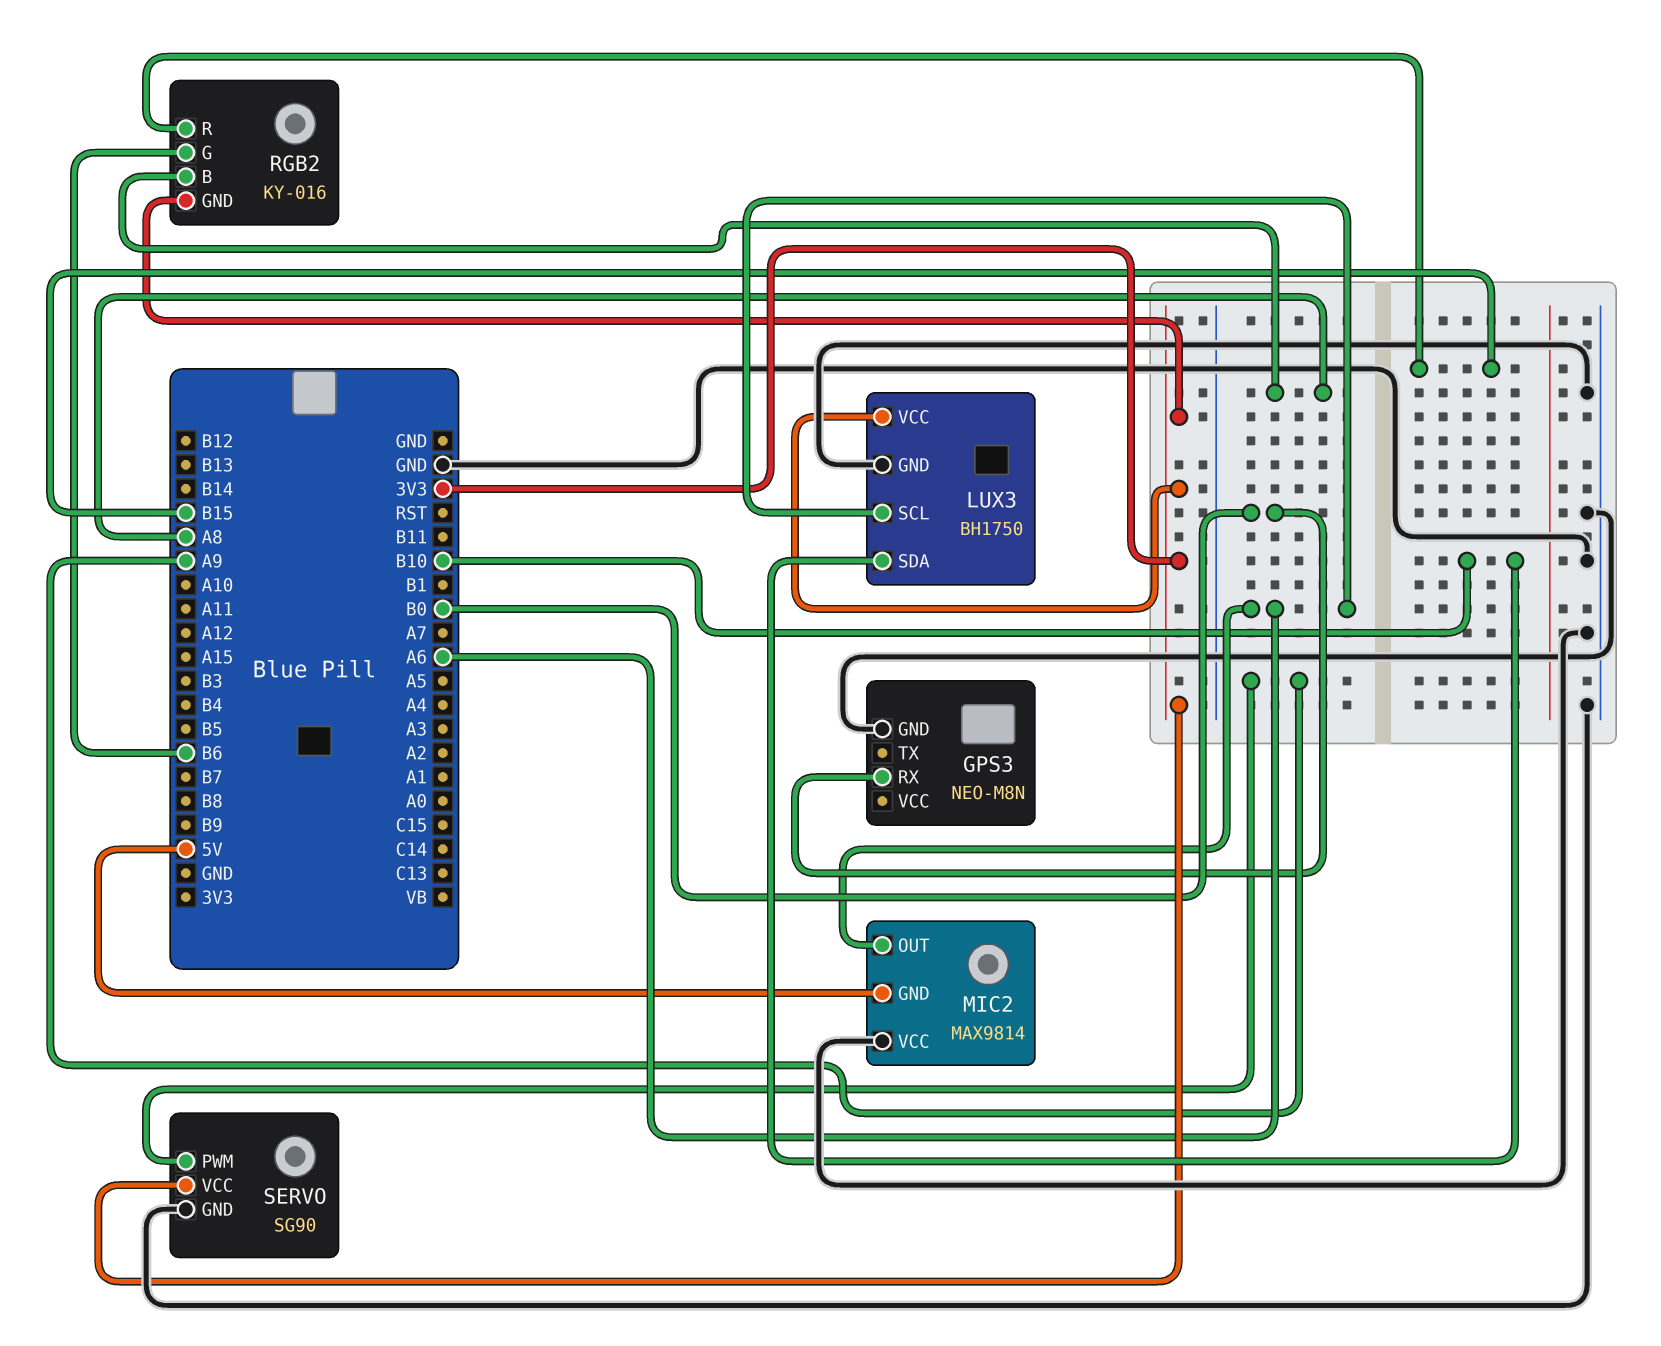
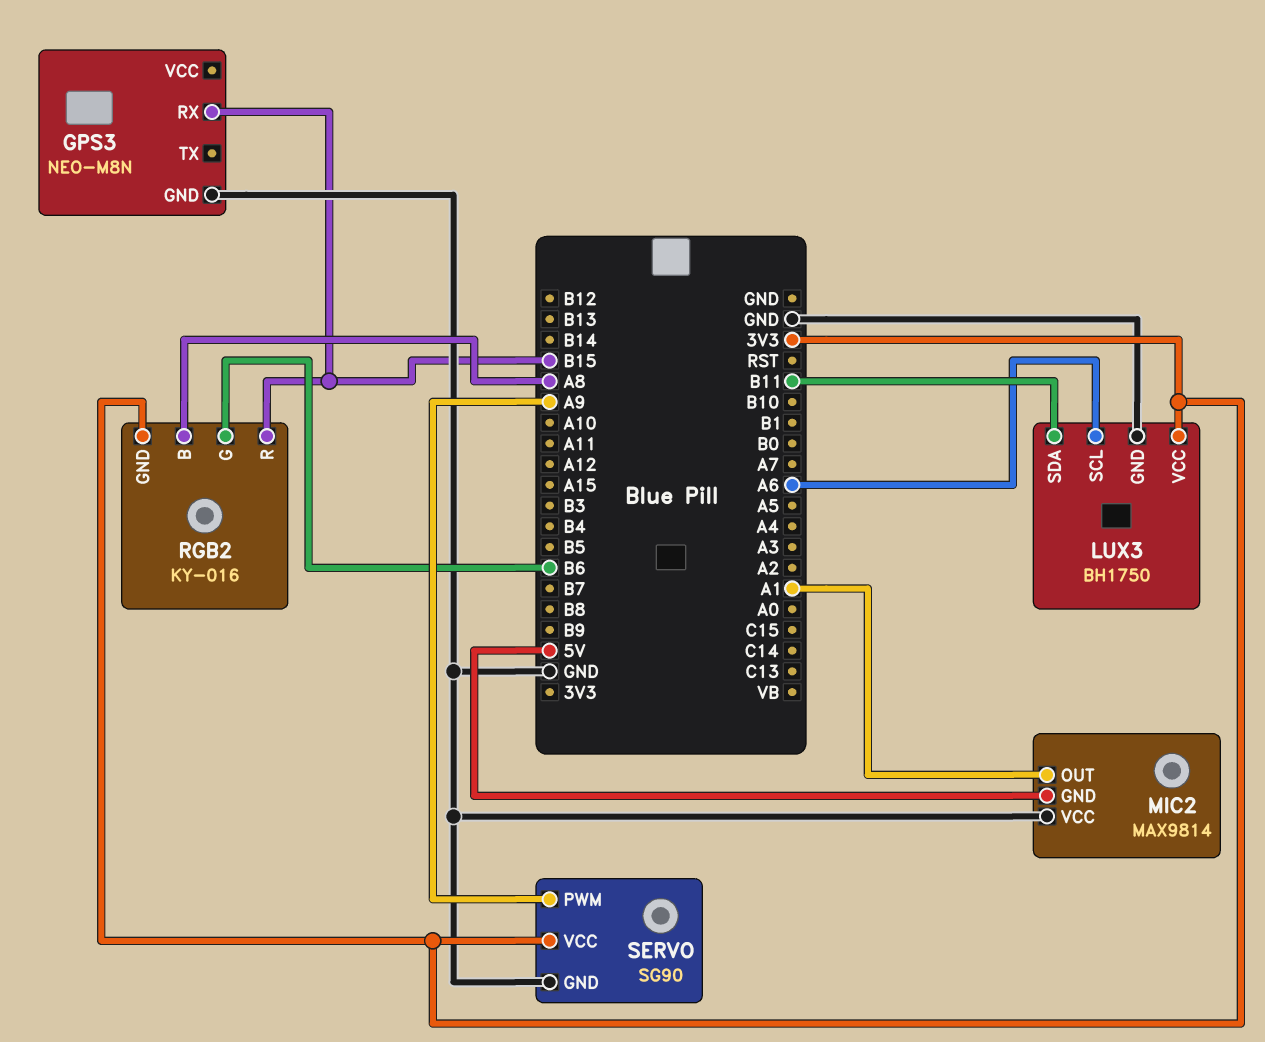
GPS3 pin RX: B0 -> B15
LUX3 pin SDA: B10 -> B11
MIC2 pin OUT: A6 -> A1

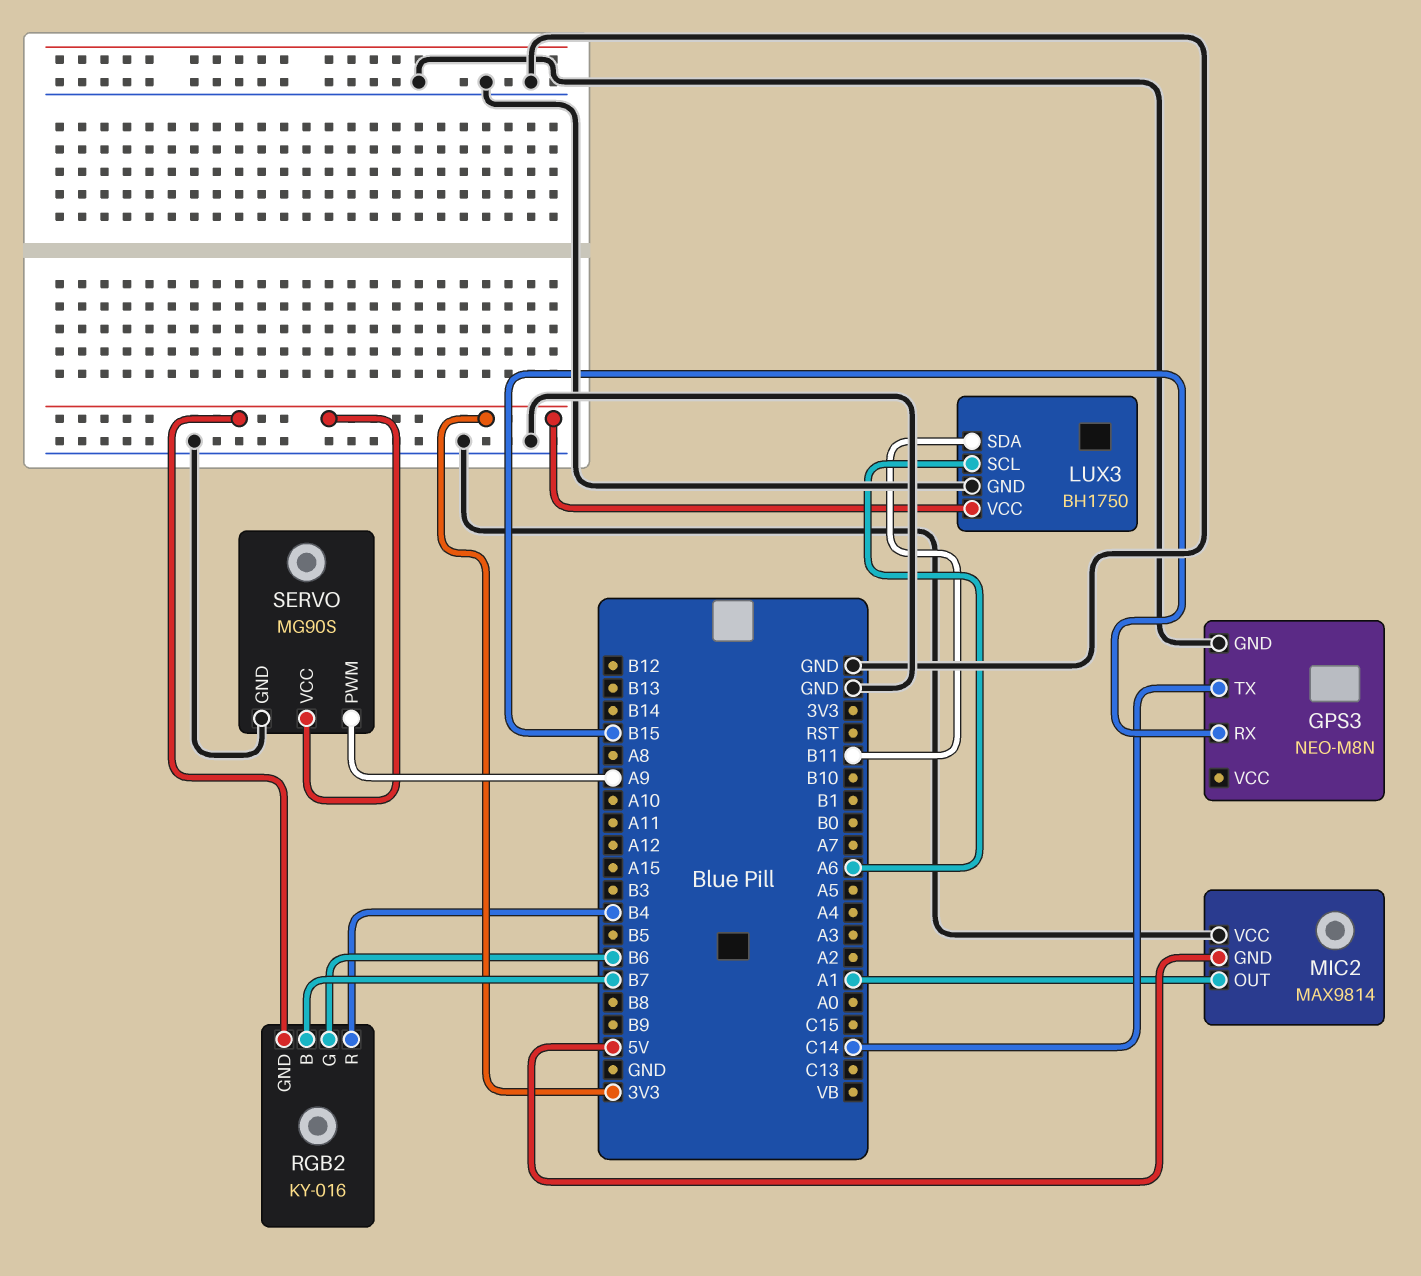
GPS3 pin TX: none -> C14
RGB2 pin B: A8 -> B7
RGB2 pin R: B15 -> B4
SERVO: SG90 -> MG90S

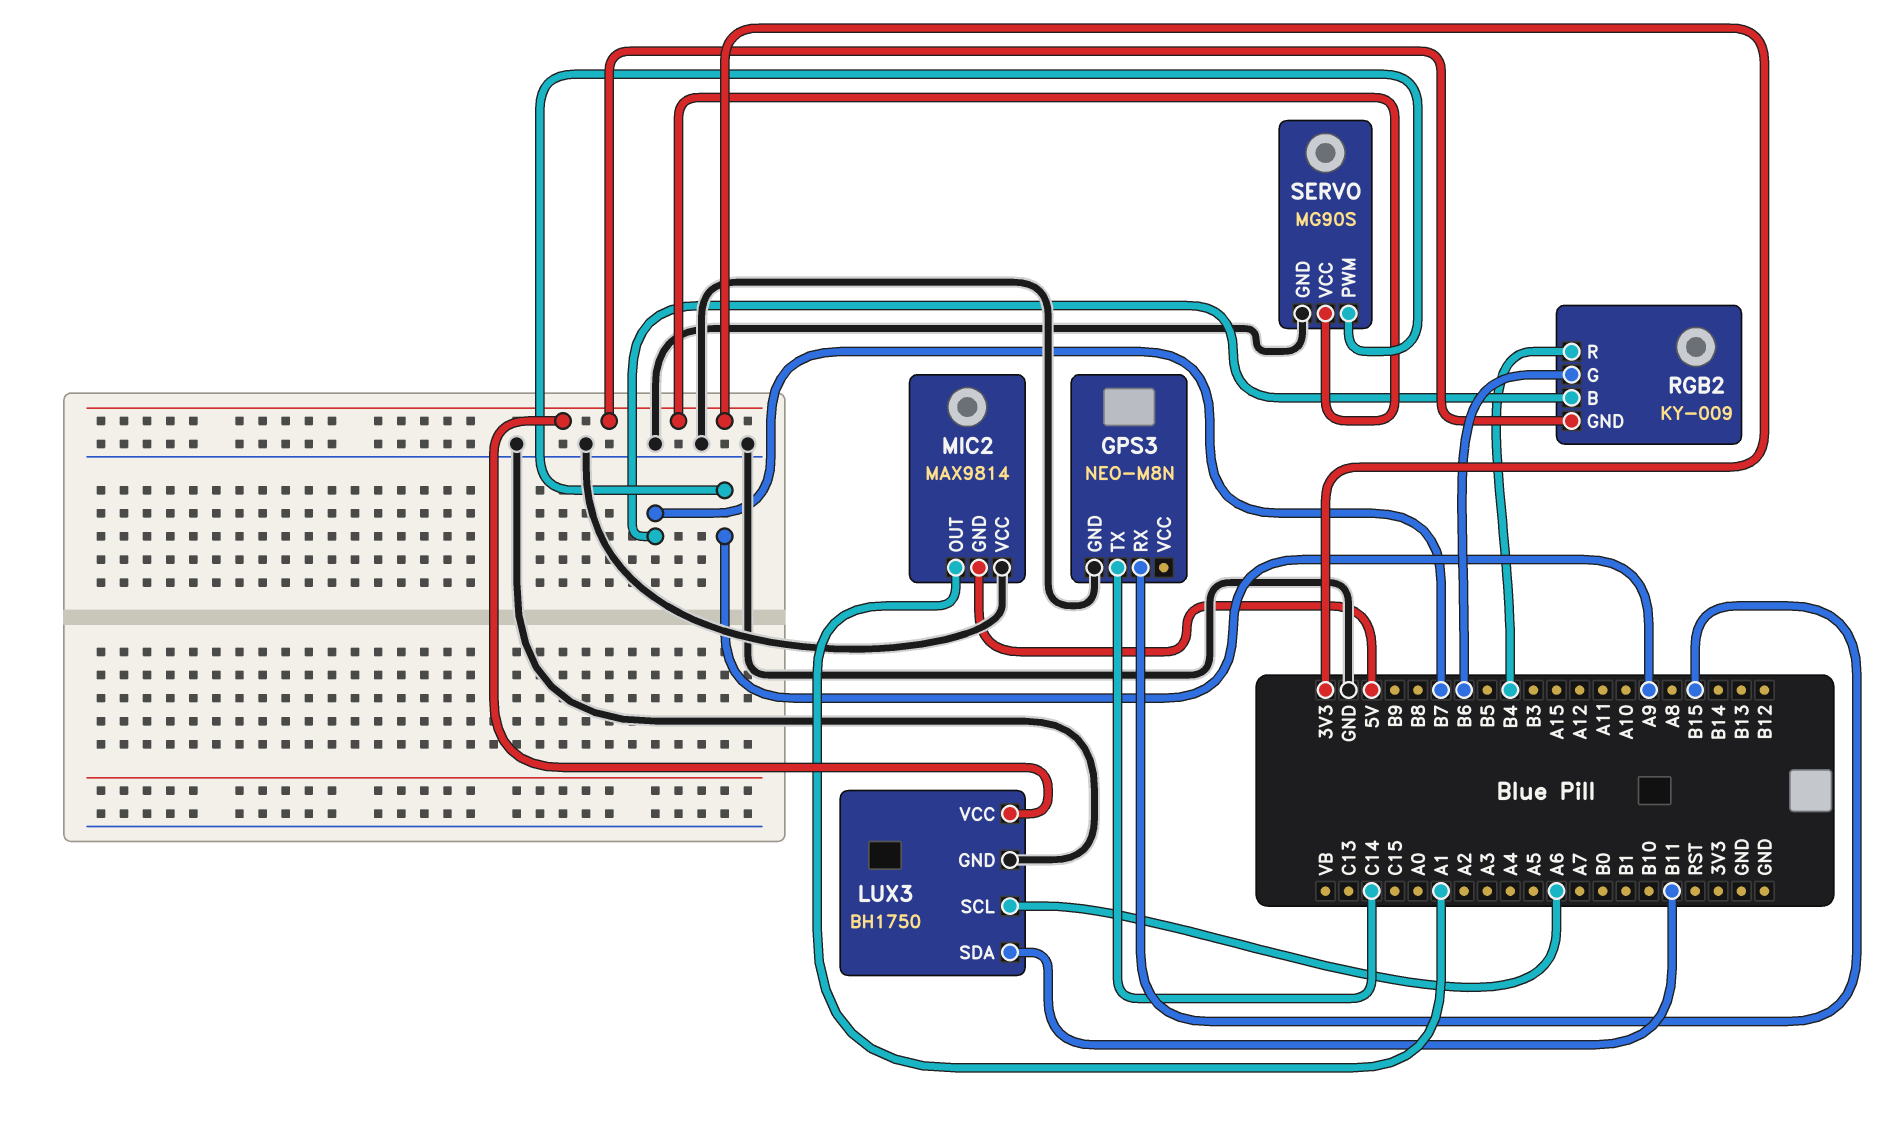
RGB2: KY-016 -> KY-009

